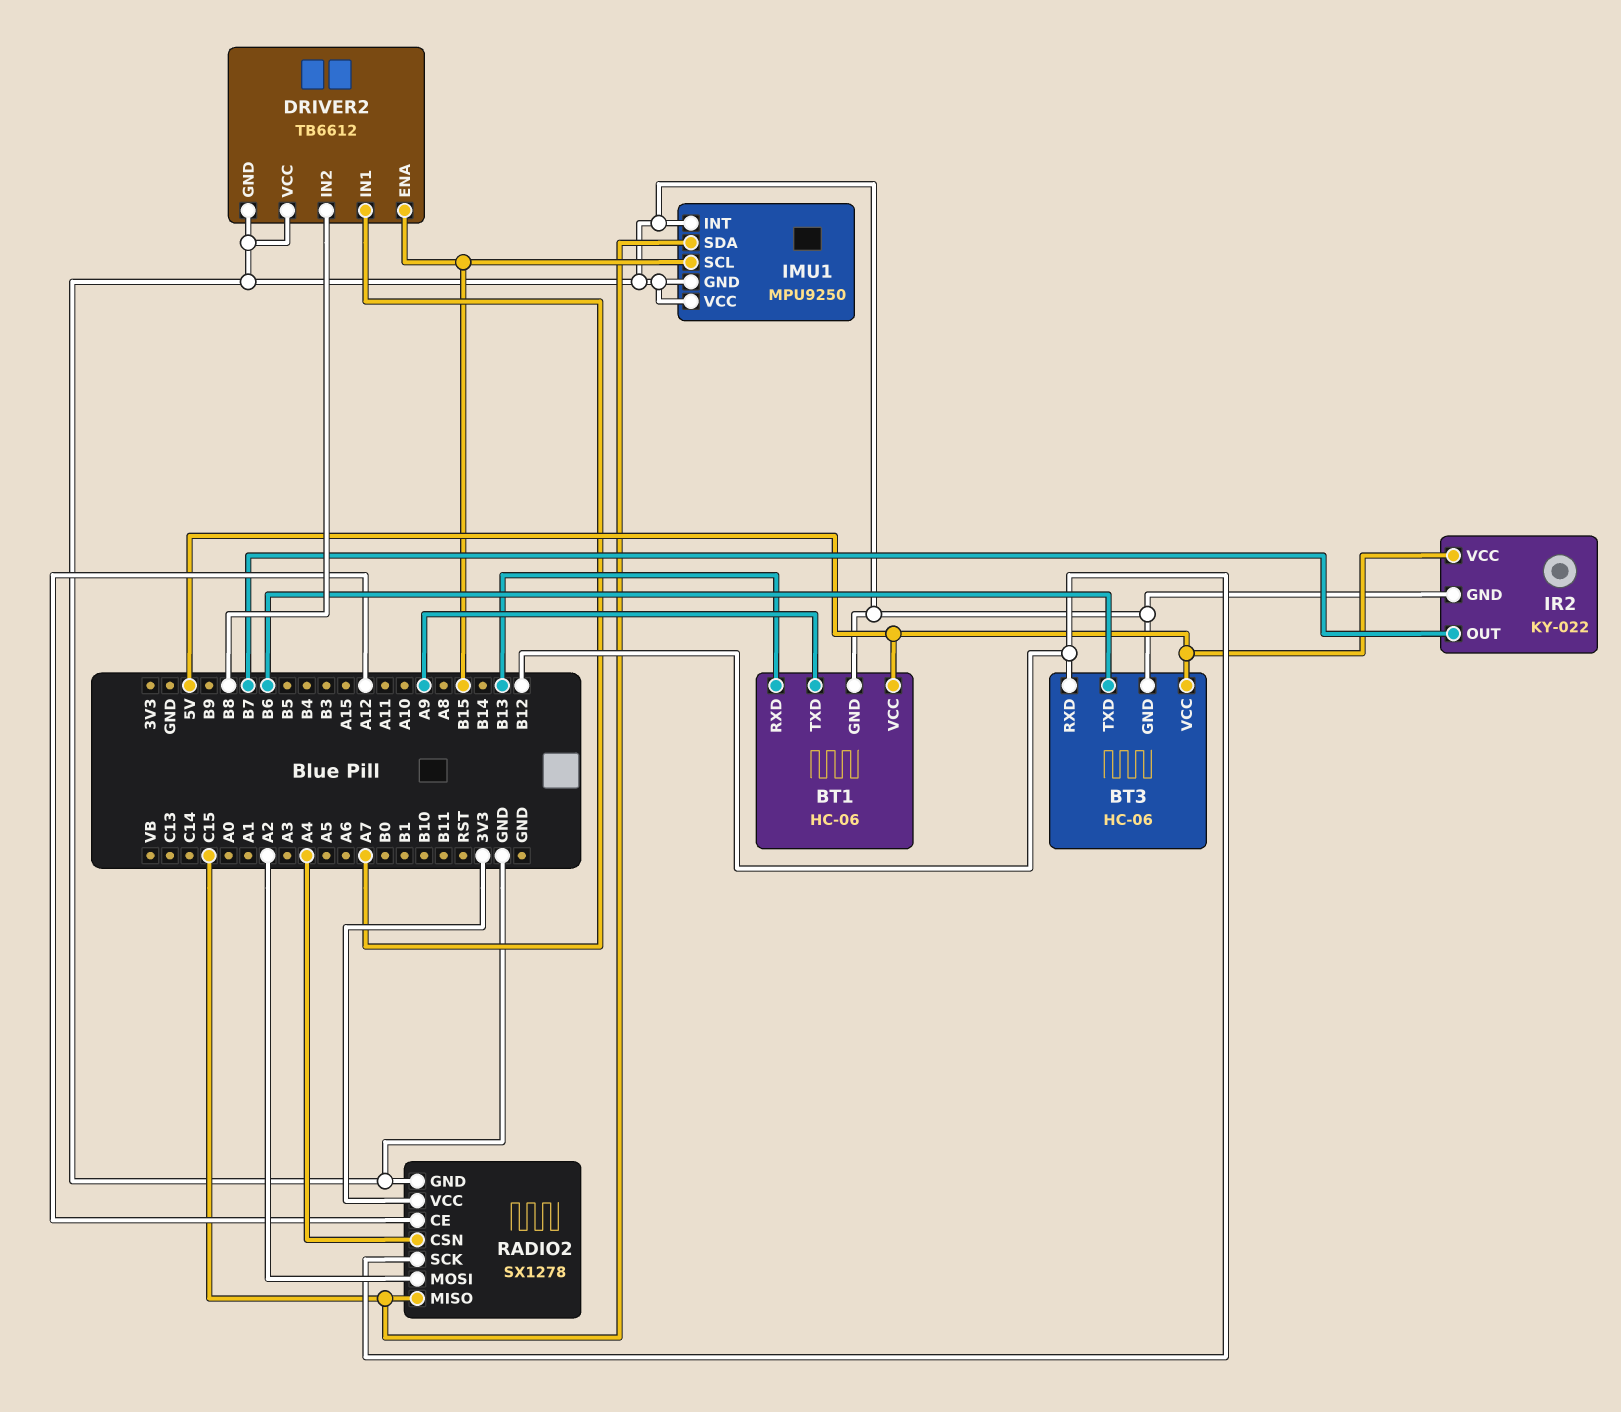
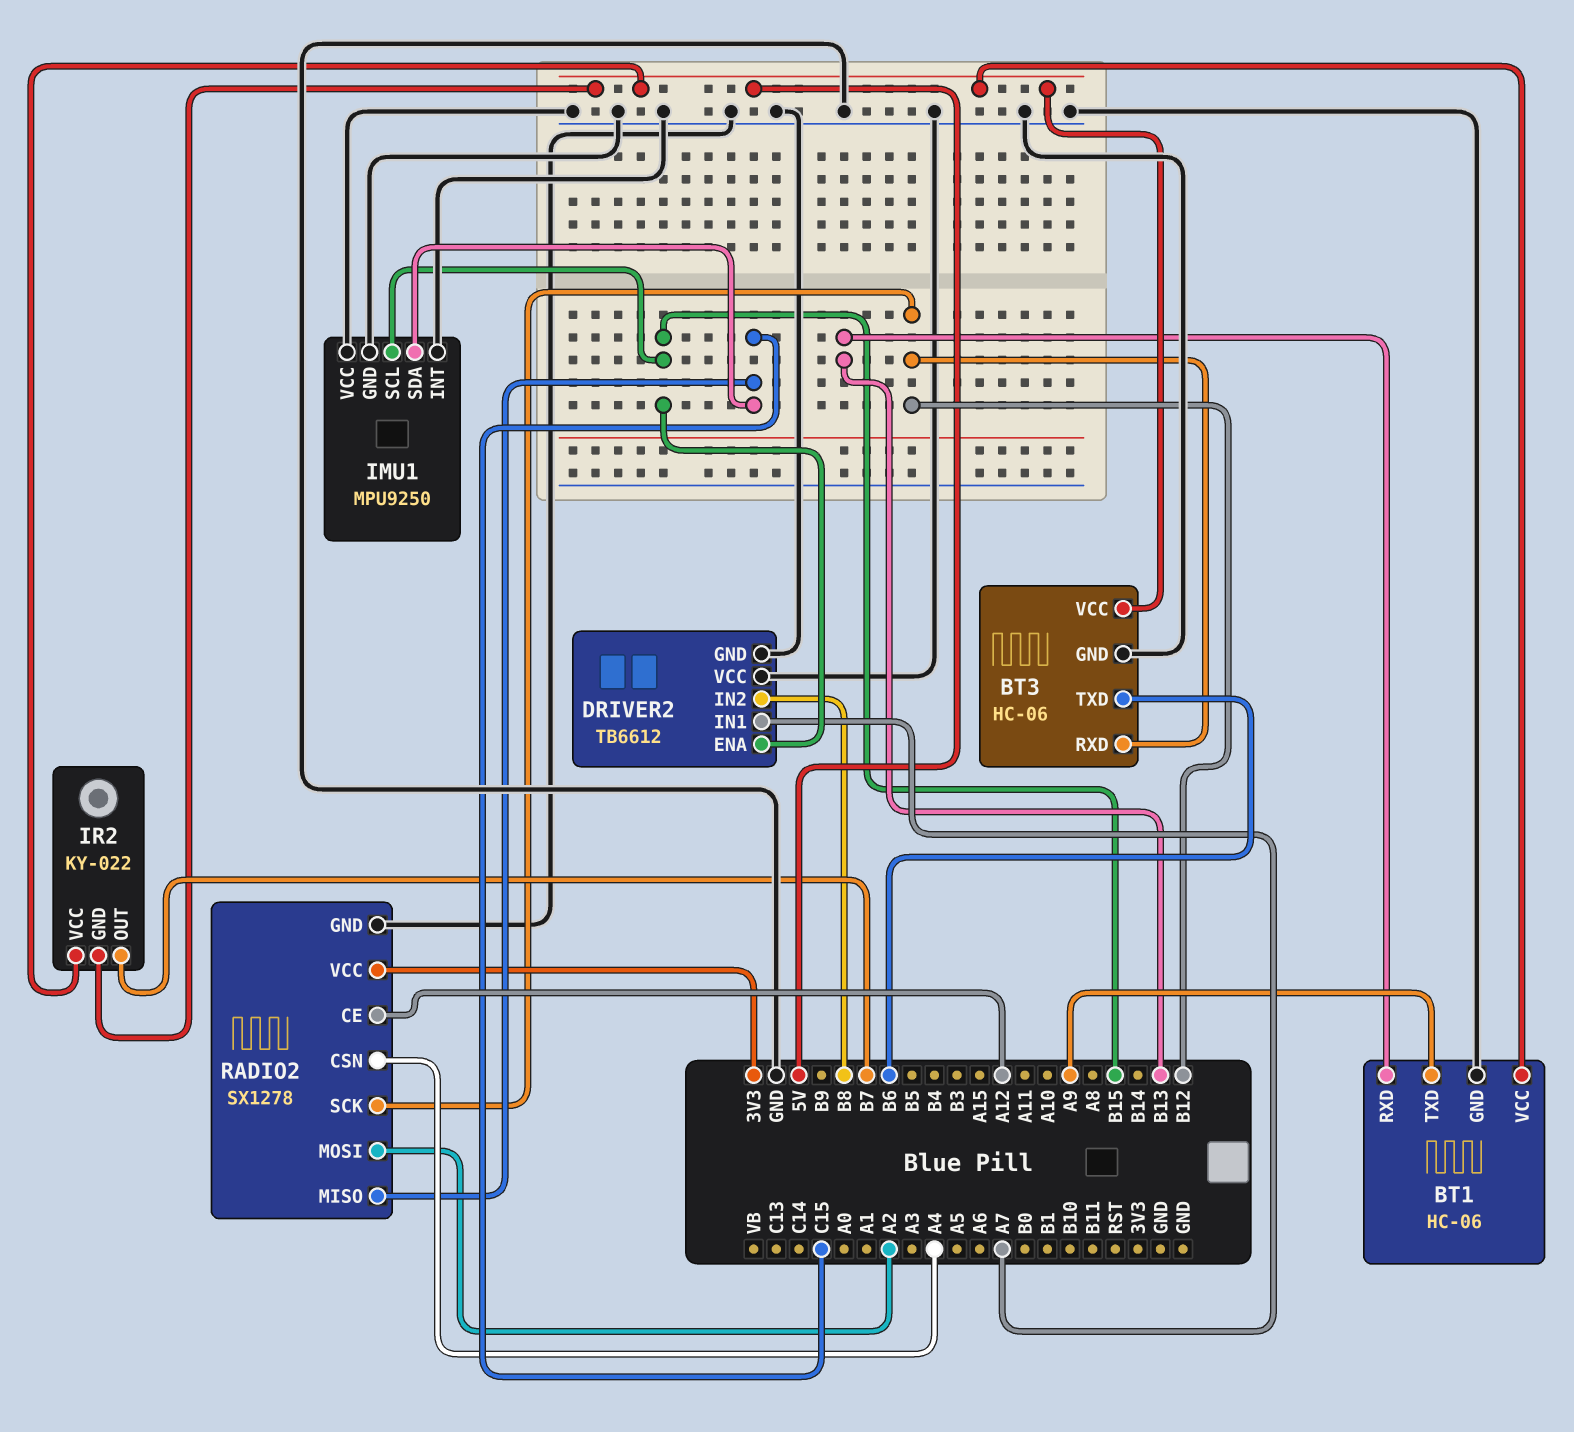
IR2 pin GND: GND -> 5V

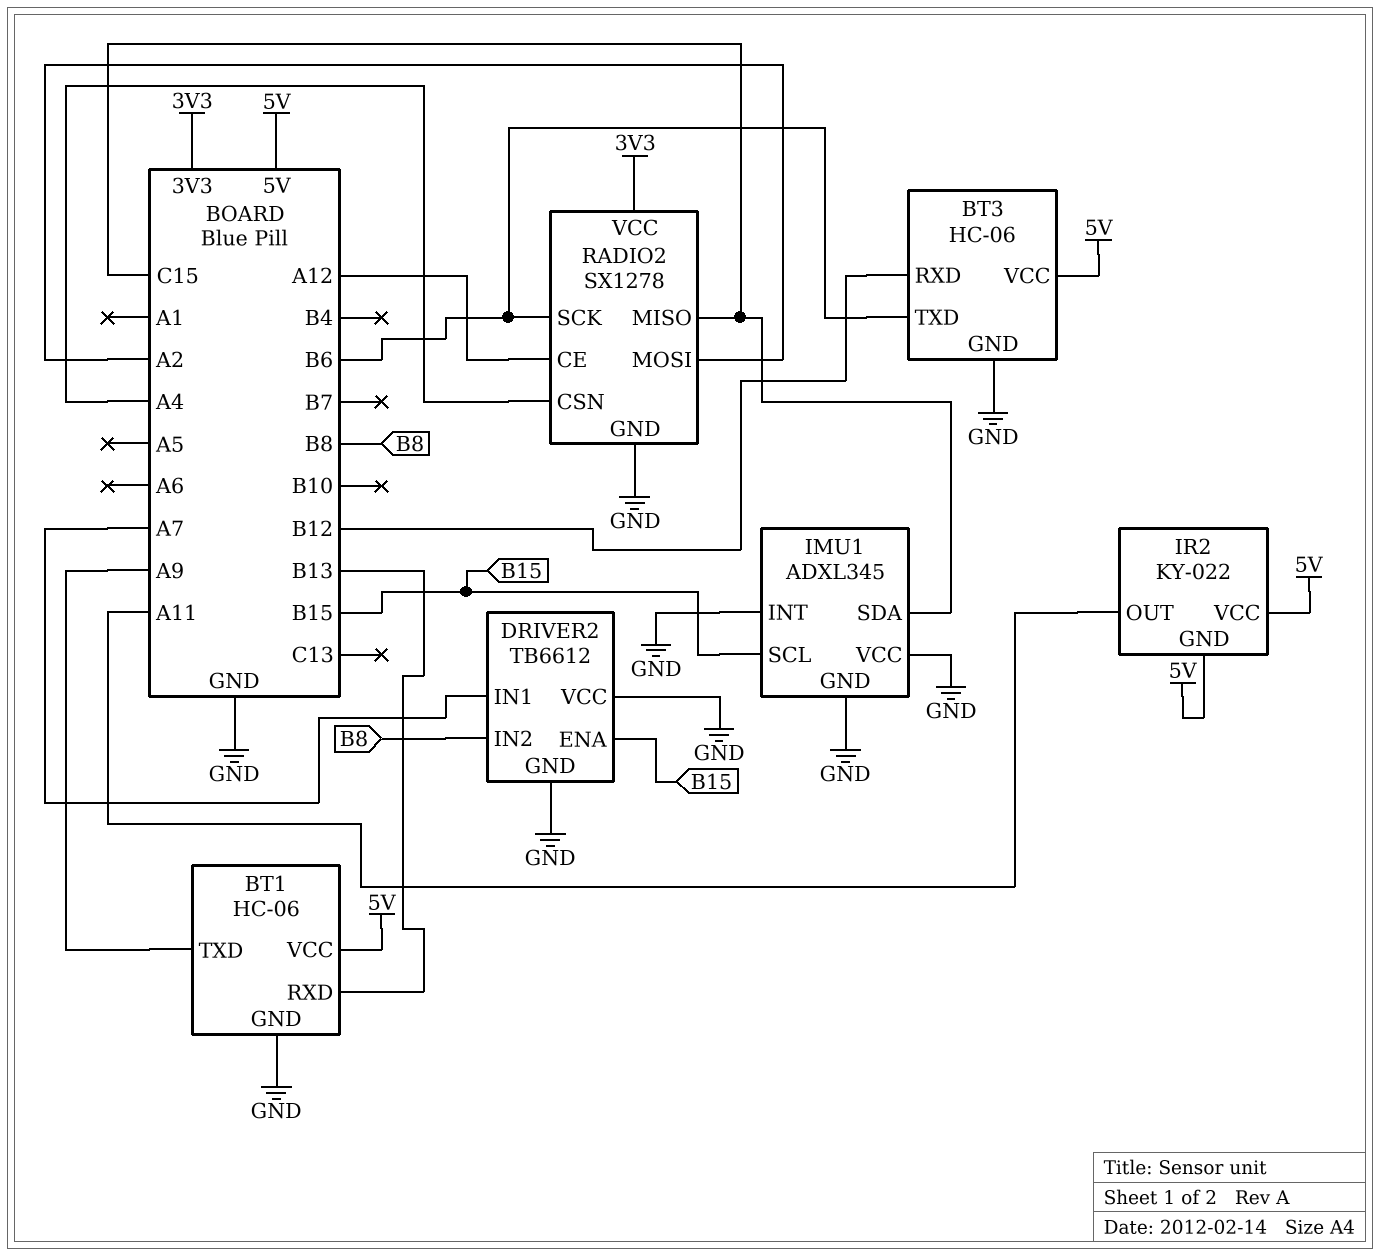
IMU1: MPU9250 -> ADXL345
IR2 pin OUT: B7 -> A11
RADIO2 pin SCK: B12 -> B6

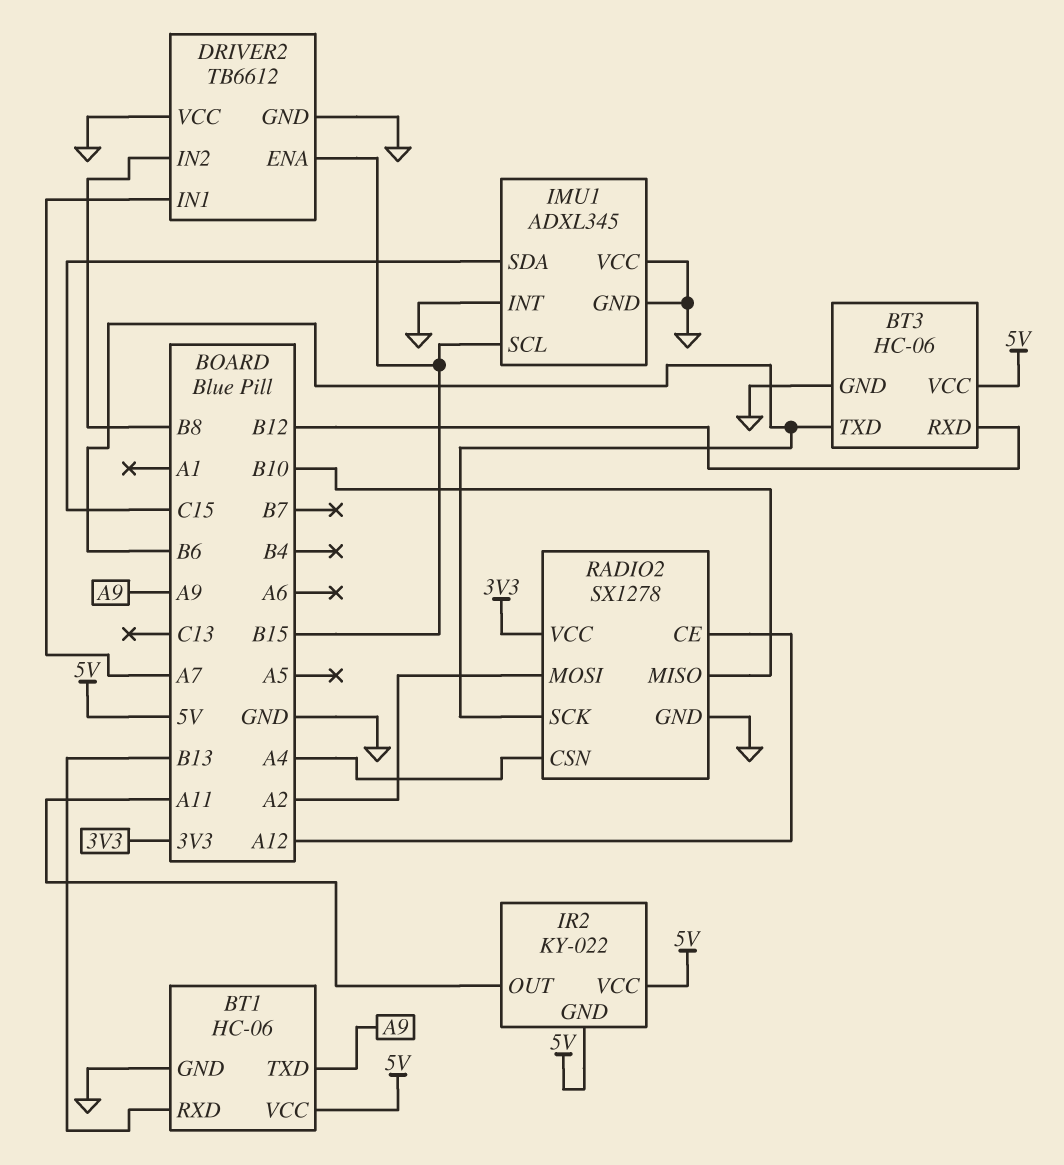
RADIO2 pin MISO: C15 -> B10

